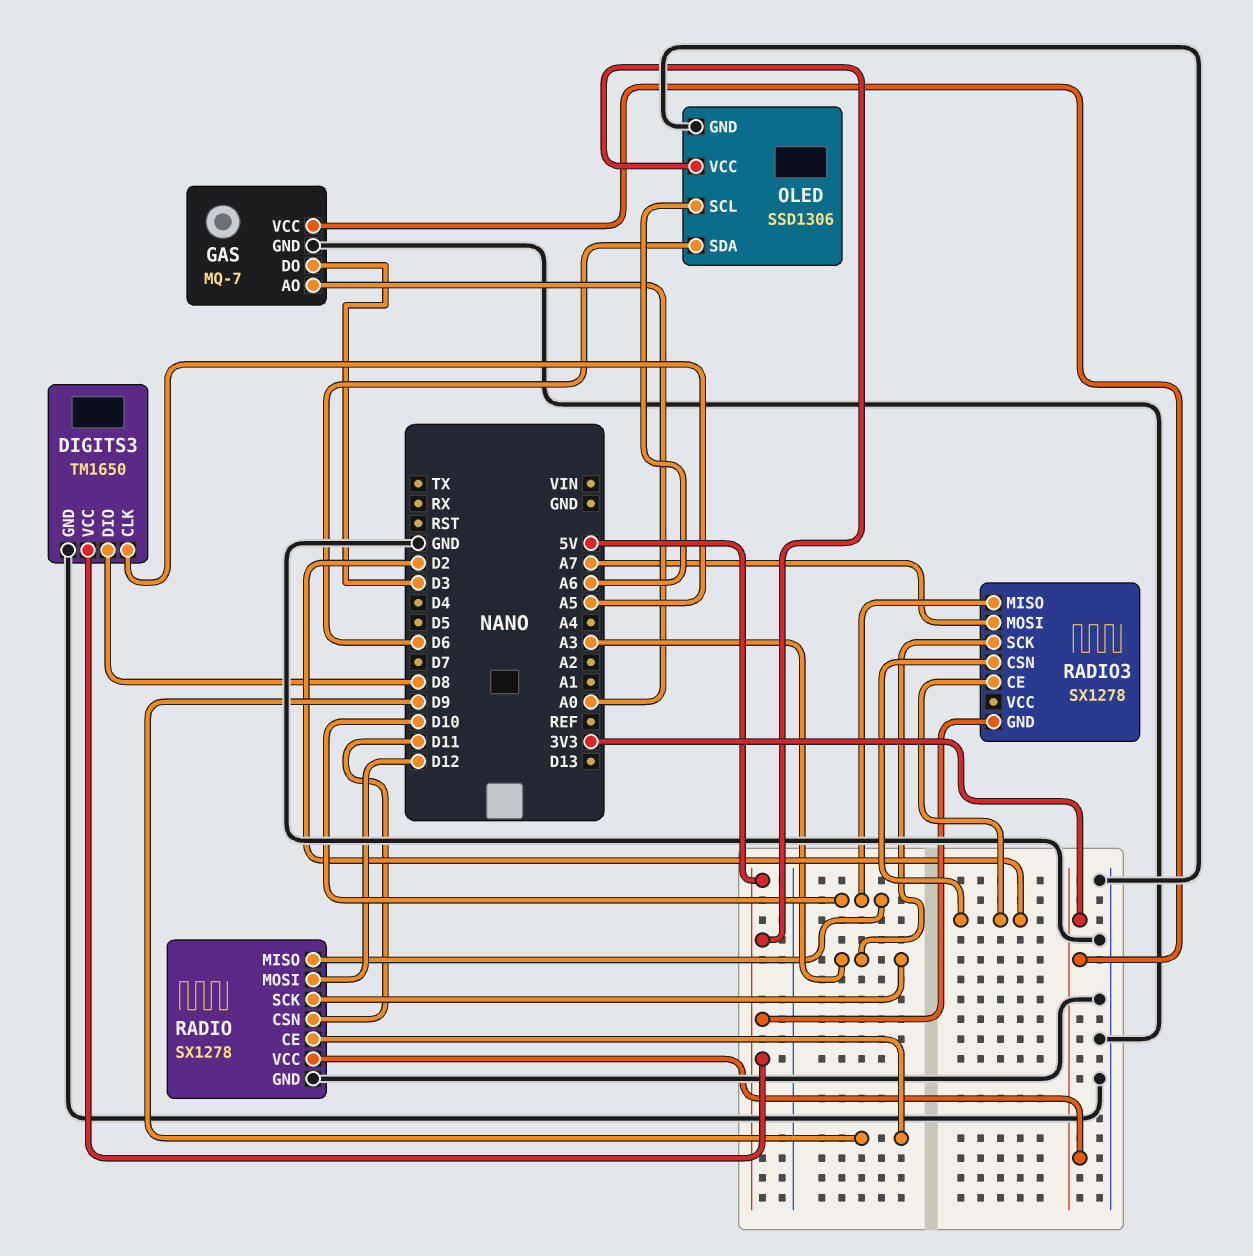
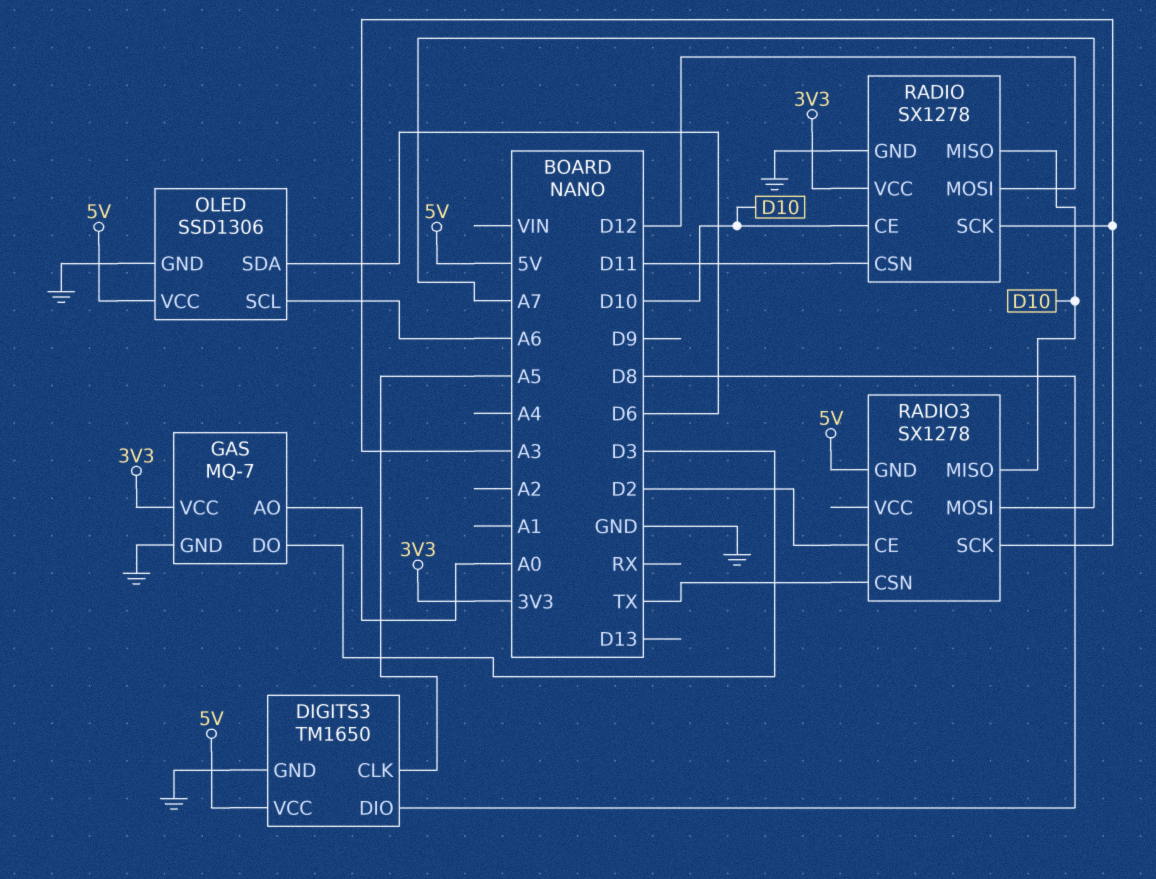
RADIO pin CE: D9 -> D10
RADIO3 pin CSN: D2 -> TX

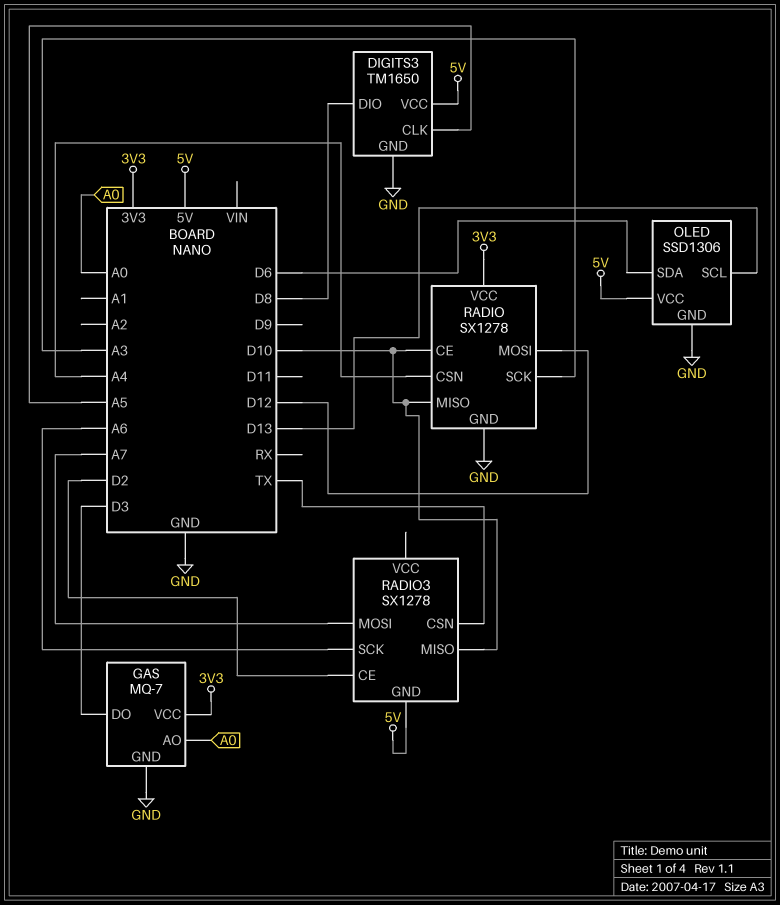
OLED pin SCL: A6 -> D13
RADIO pin CSN: D11 -> A4
RADIO3 pin SCK: A3 -> A6

